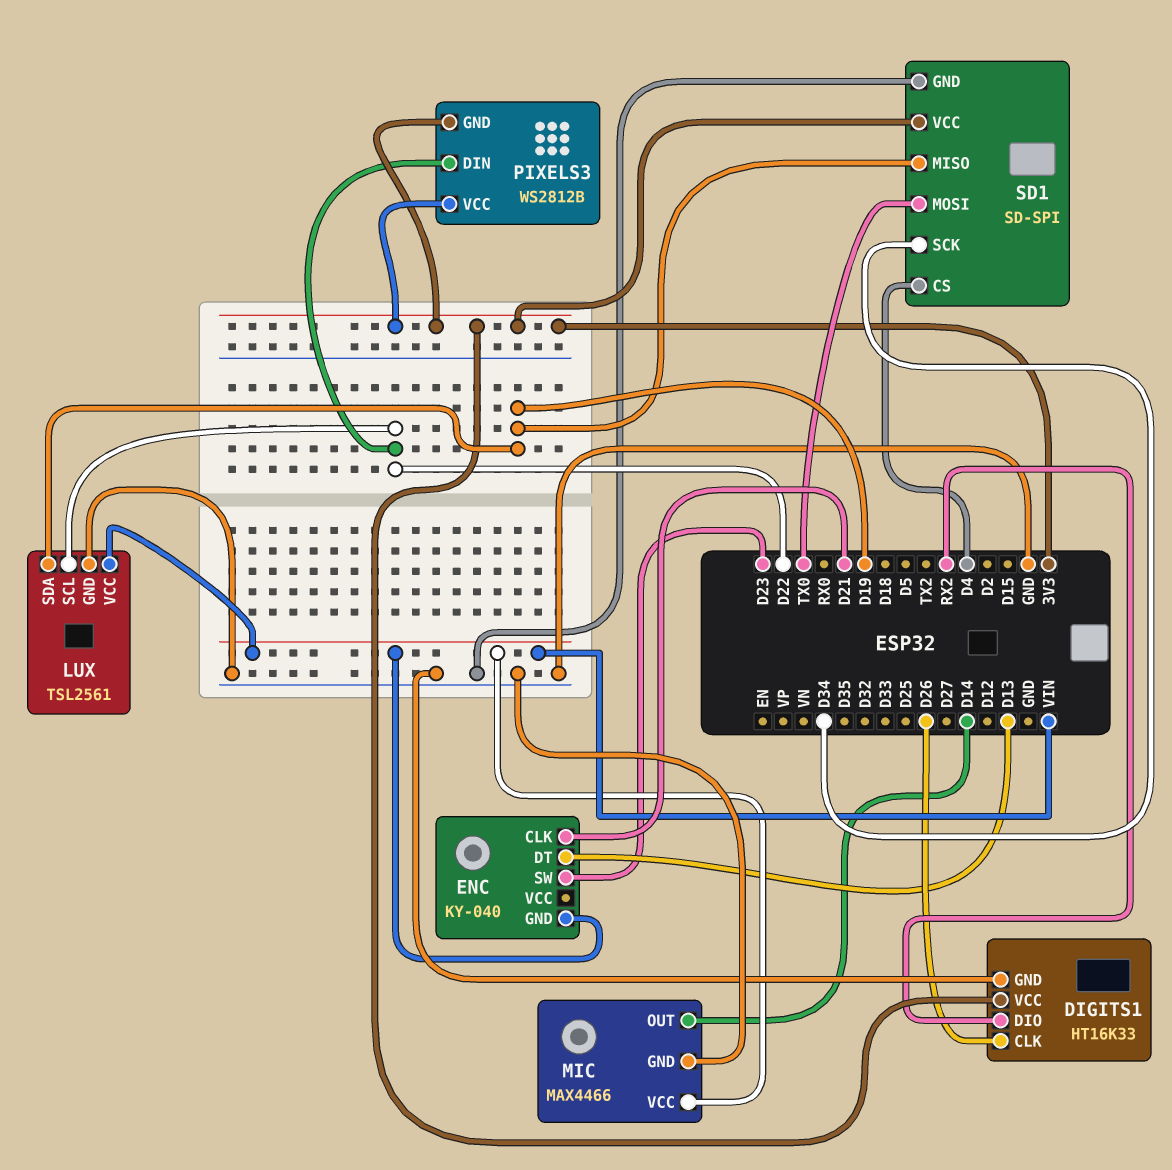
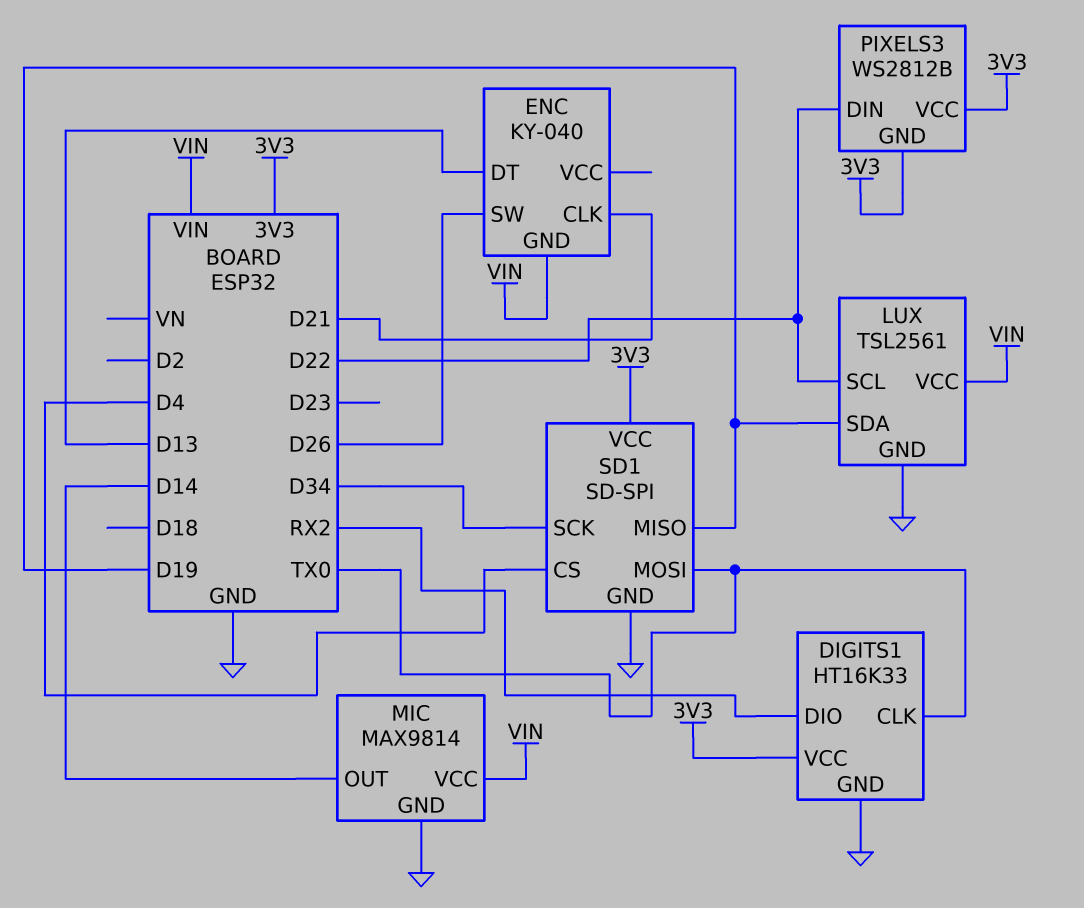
DIGITS1 pin CLK: D26 -> TX0
ENC pin SW: D23 -> D26
MIC: MAX4466 -> MAX9814

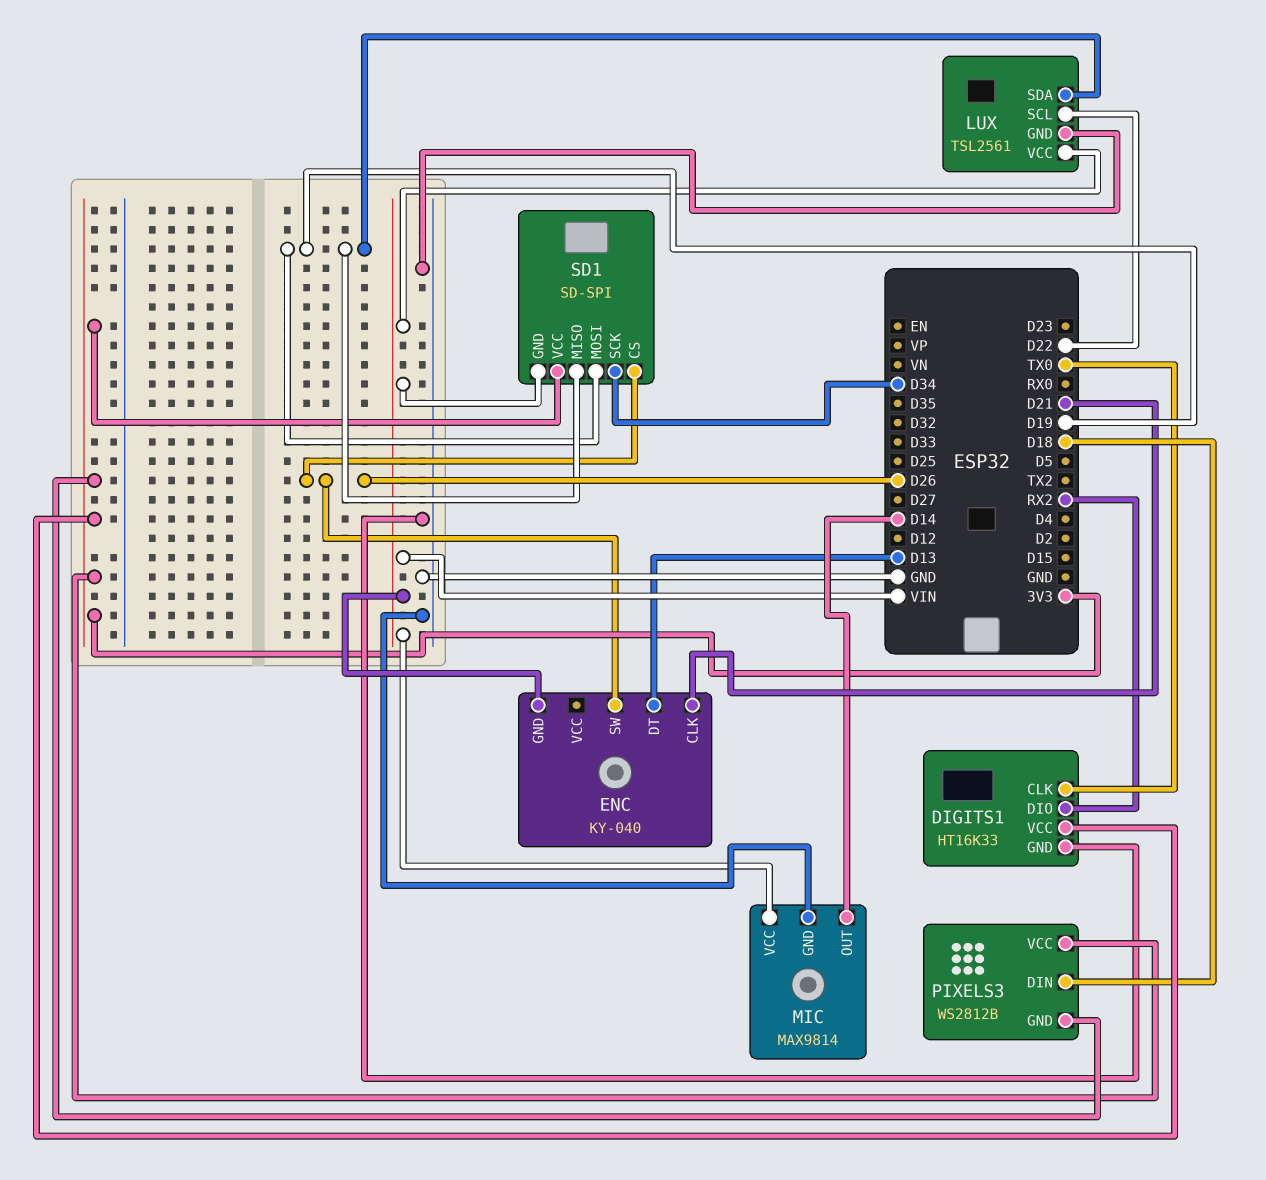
PIXELS3 pin DIN: D22 -> D18
SD1 pin CS: D4 -> D26
SD1 pin GND: GND -> VIN
SD1 pin MOSI: TX0 -> D19

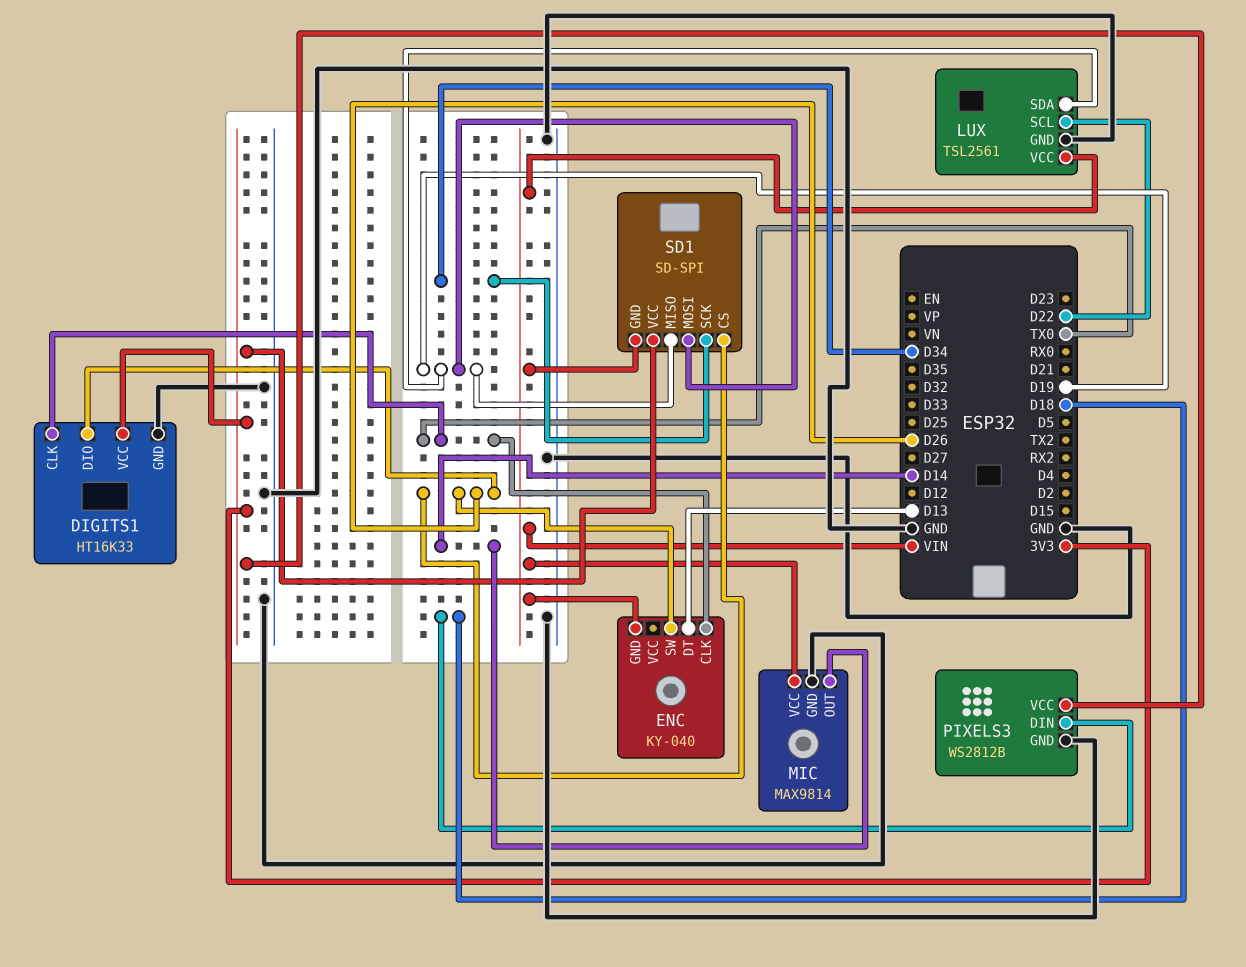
DIGITS1 pin DIO: RX2 -> D26
ENC pin CLK: D21 -> TX0
PIXELS3 pin GND: 3V3 -> GND

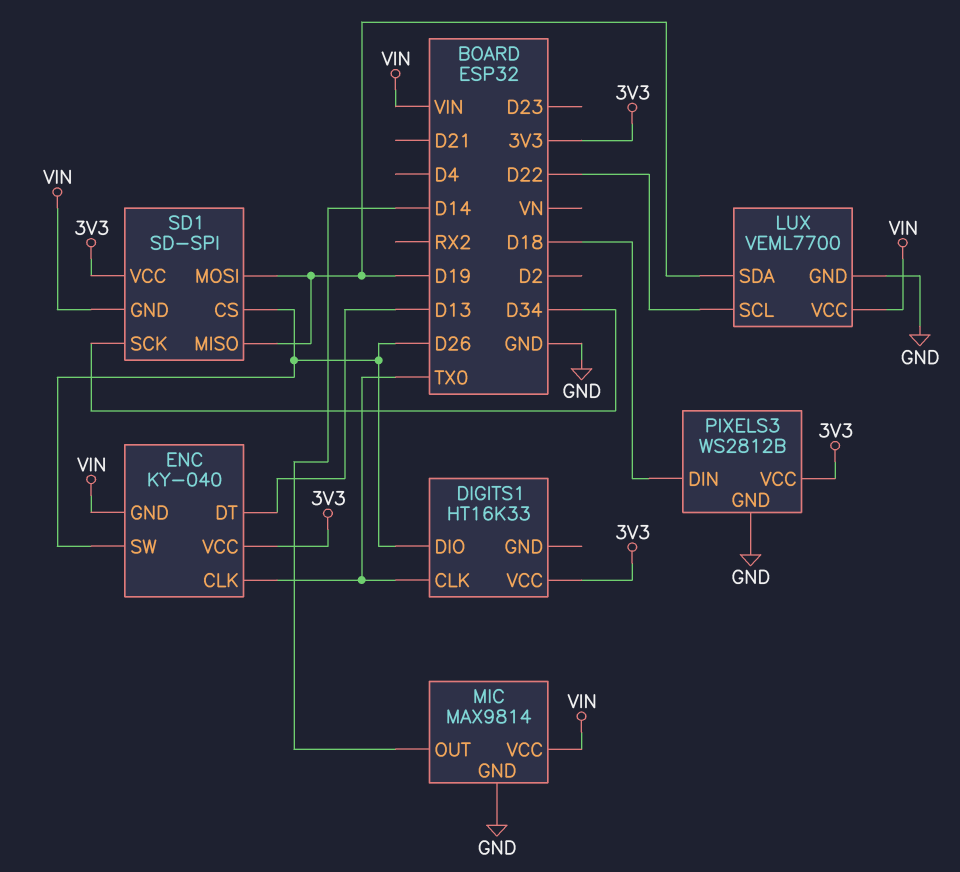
DIGITS1 pin GND: GND -> none
ENC pin VCC: none -> 3V3
LUX: TSL2561 -> VEML7700

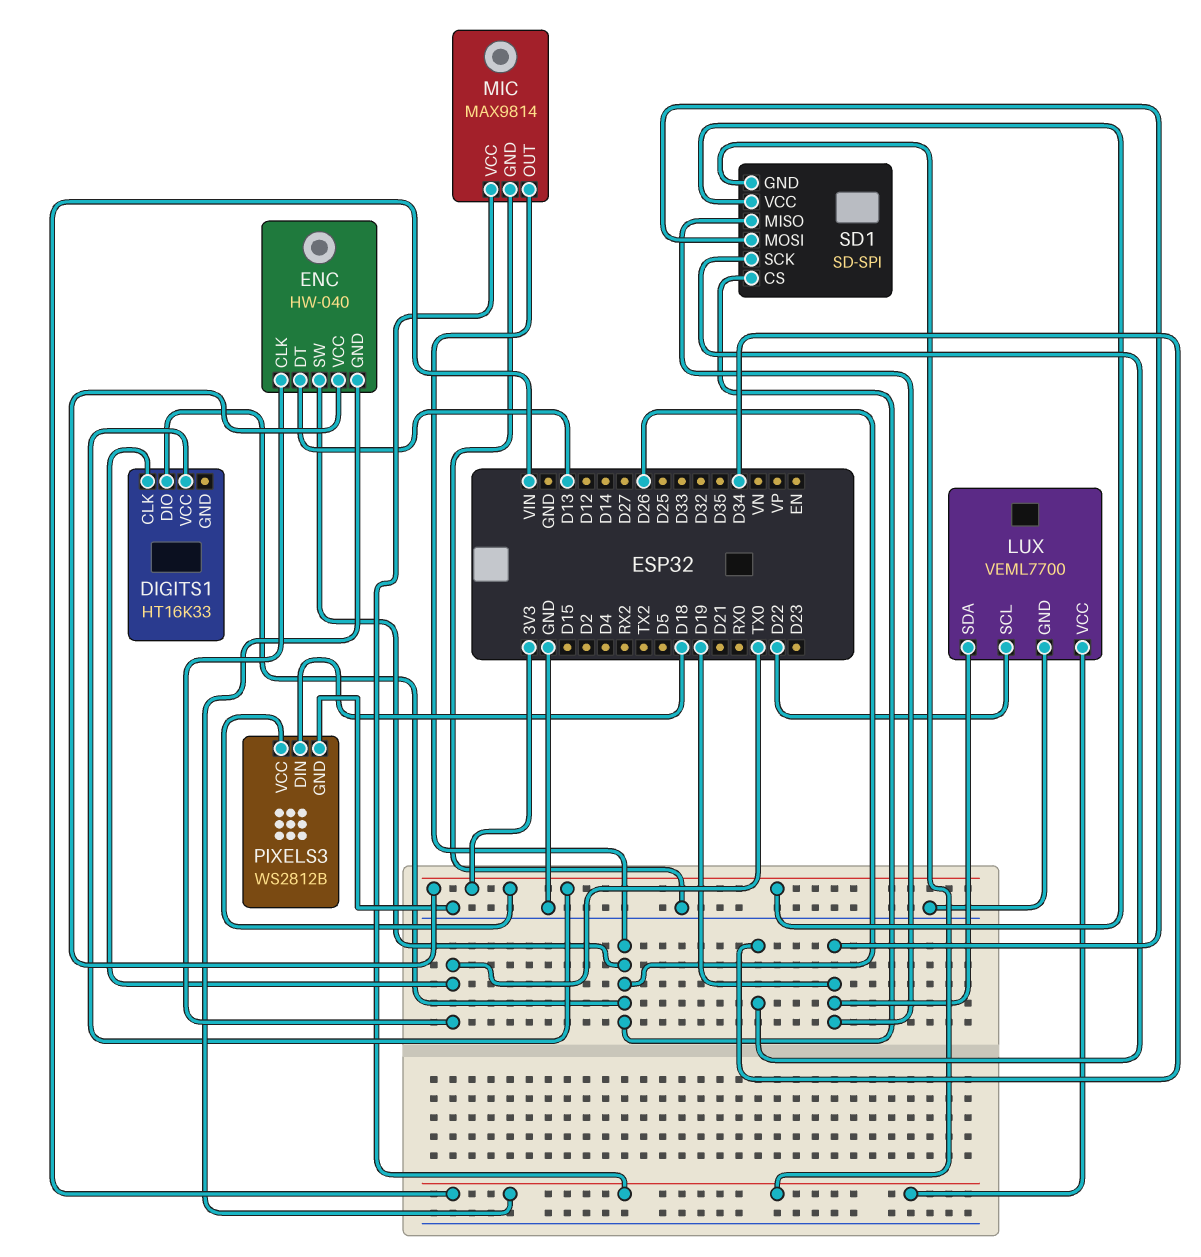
ENC: KY-040 -> HW-040
MIC pin OUT: D14 -> D26

